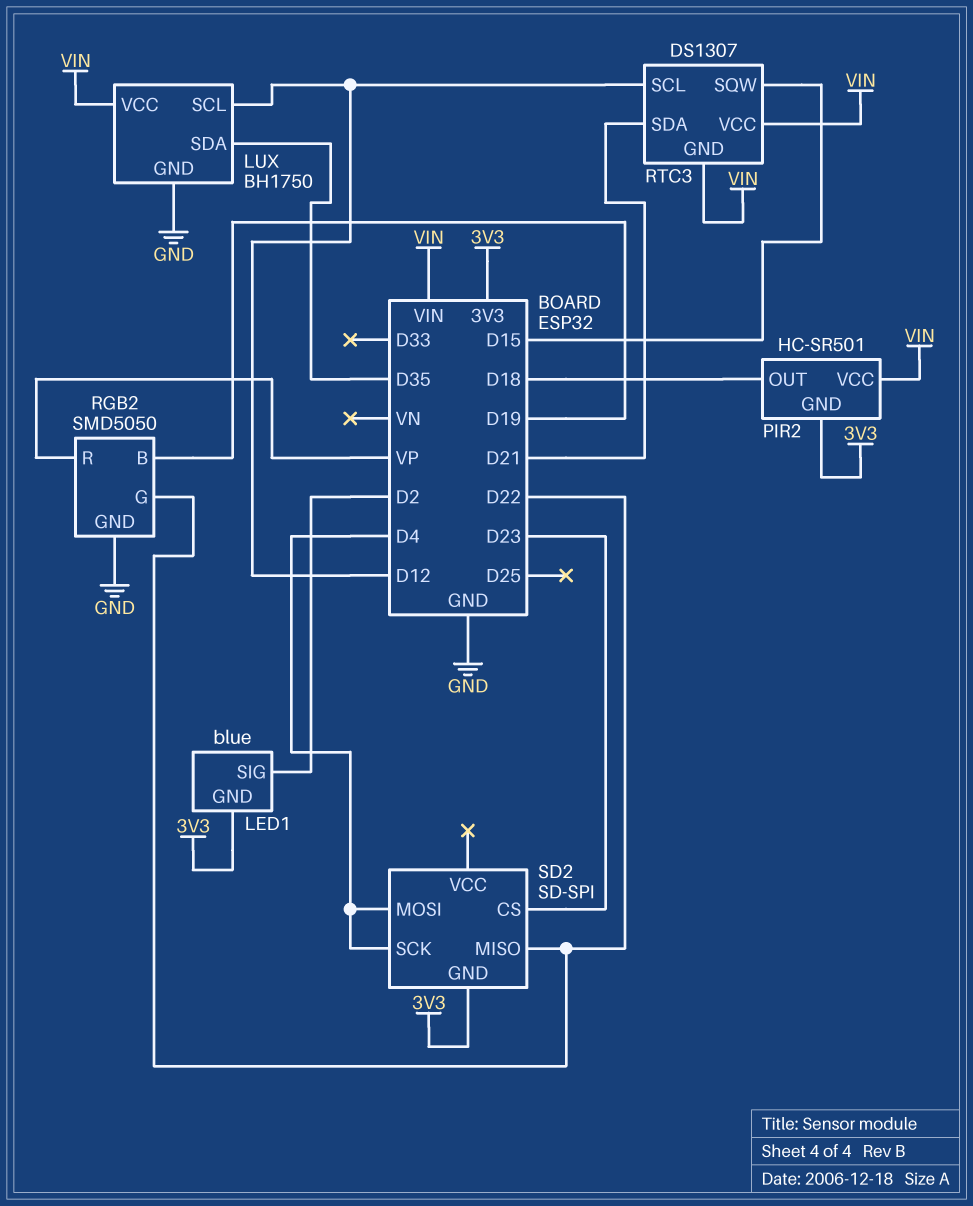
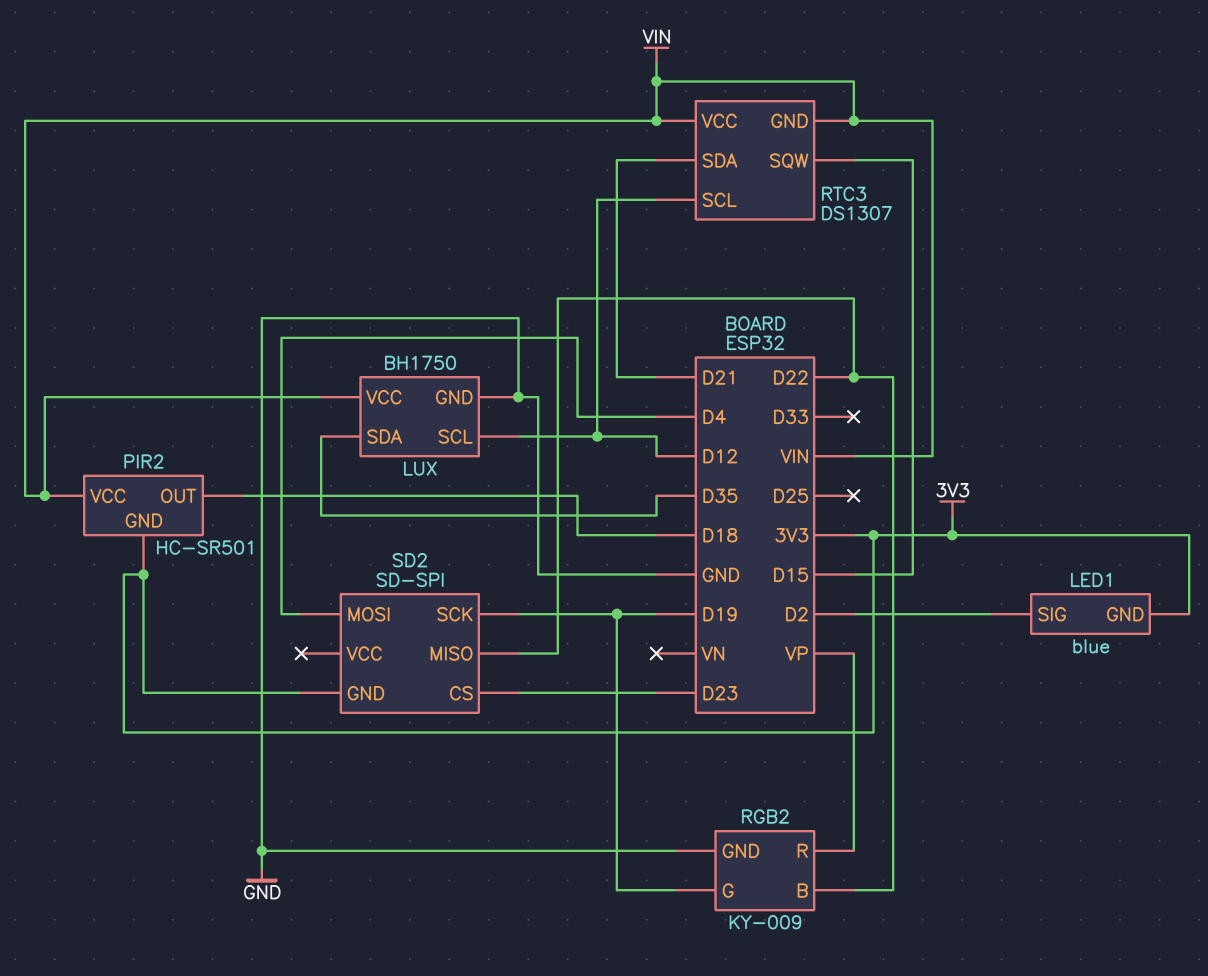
RGB2: SMD5050 -> KY-009
RGB2 pin B: D19 -> D22
RGB2 pin G: D22 -> D19
SD2 pin SCK: D4 -> D19

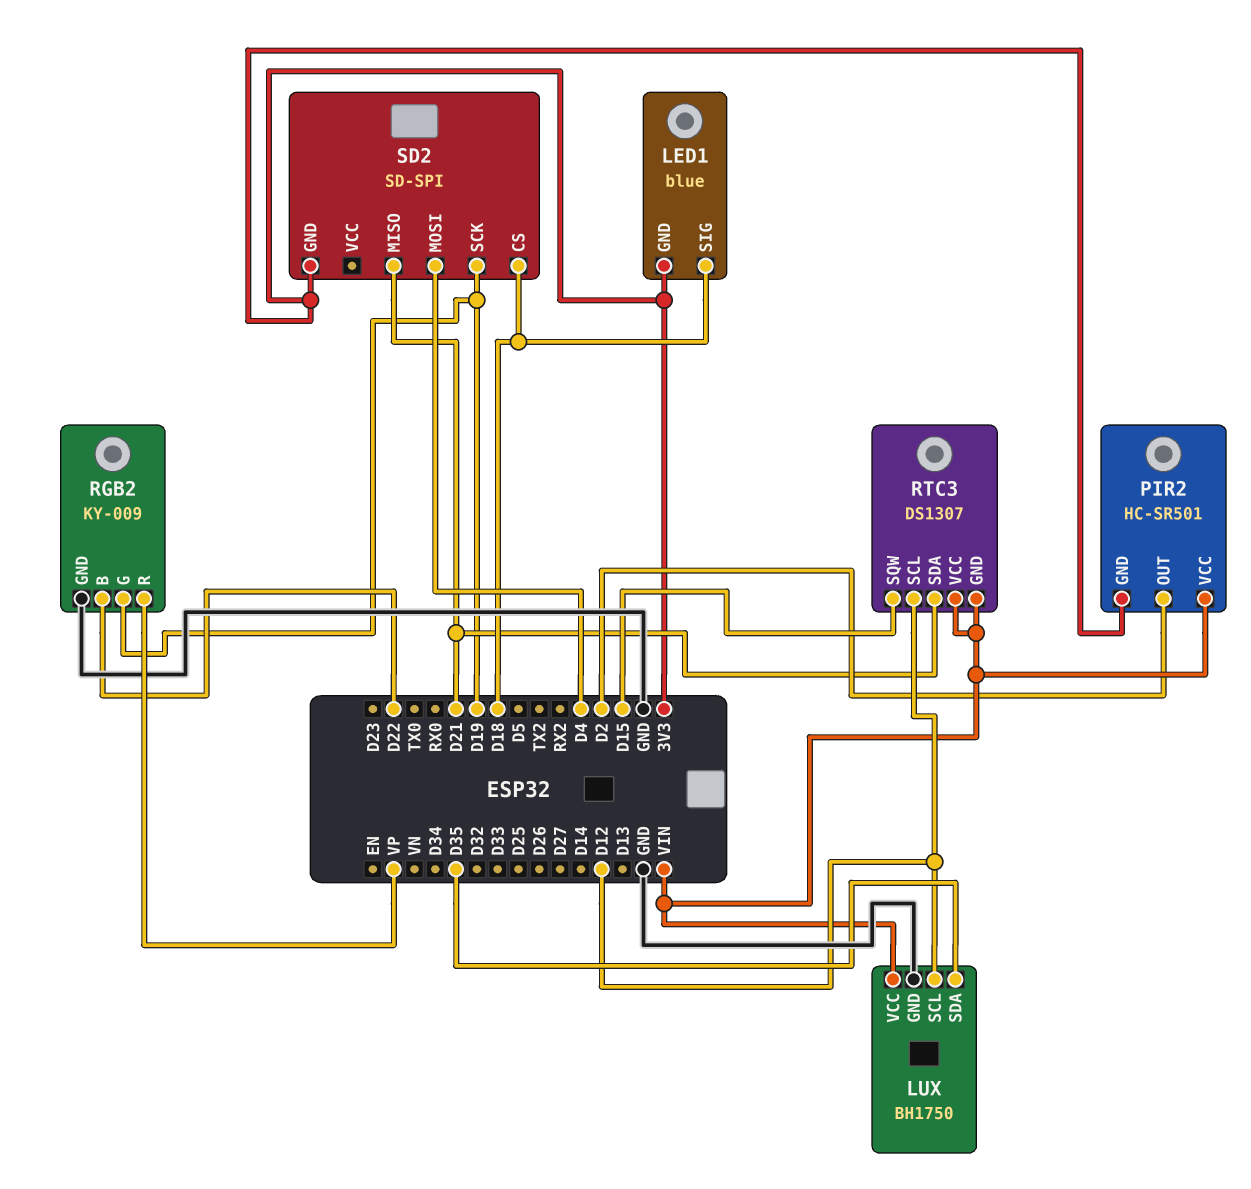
LED1 pin SIG: D2 -> D18
PIR2 pin OUT: D18 -> D2
SD2 pin CS: D23 -> D18
SD2 pin MISO: D22 -> D21

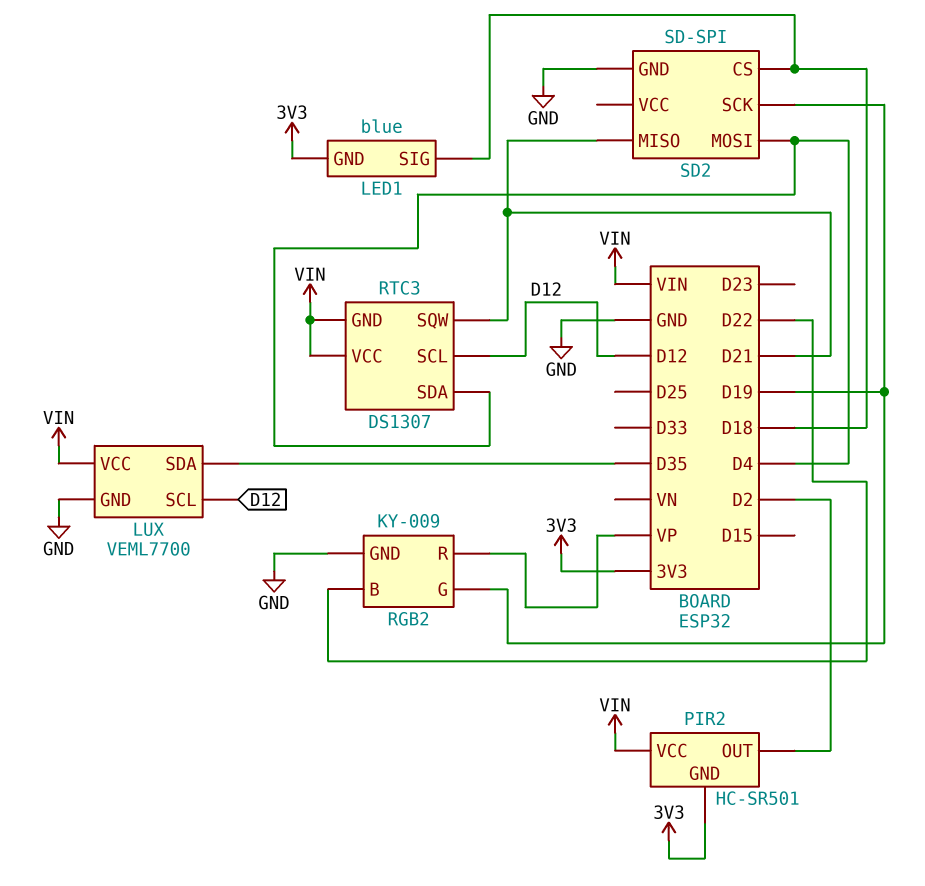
LUX: BH1750 -> VEML7700
RTC3 pin SDA: D21 -> D4
RTC3 pin SQW: D15 -> D21
SD2 pin GND: 3V3 -> GND

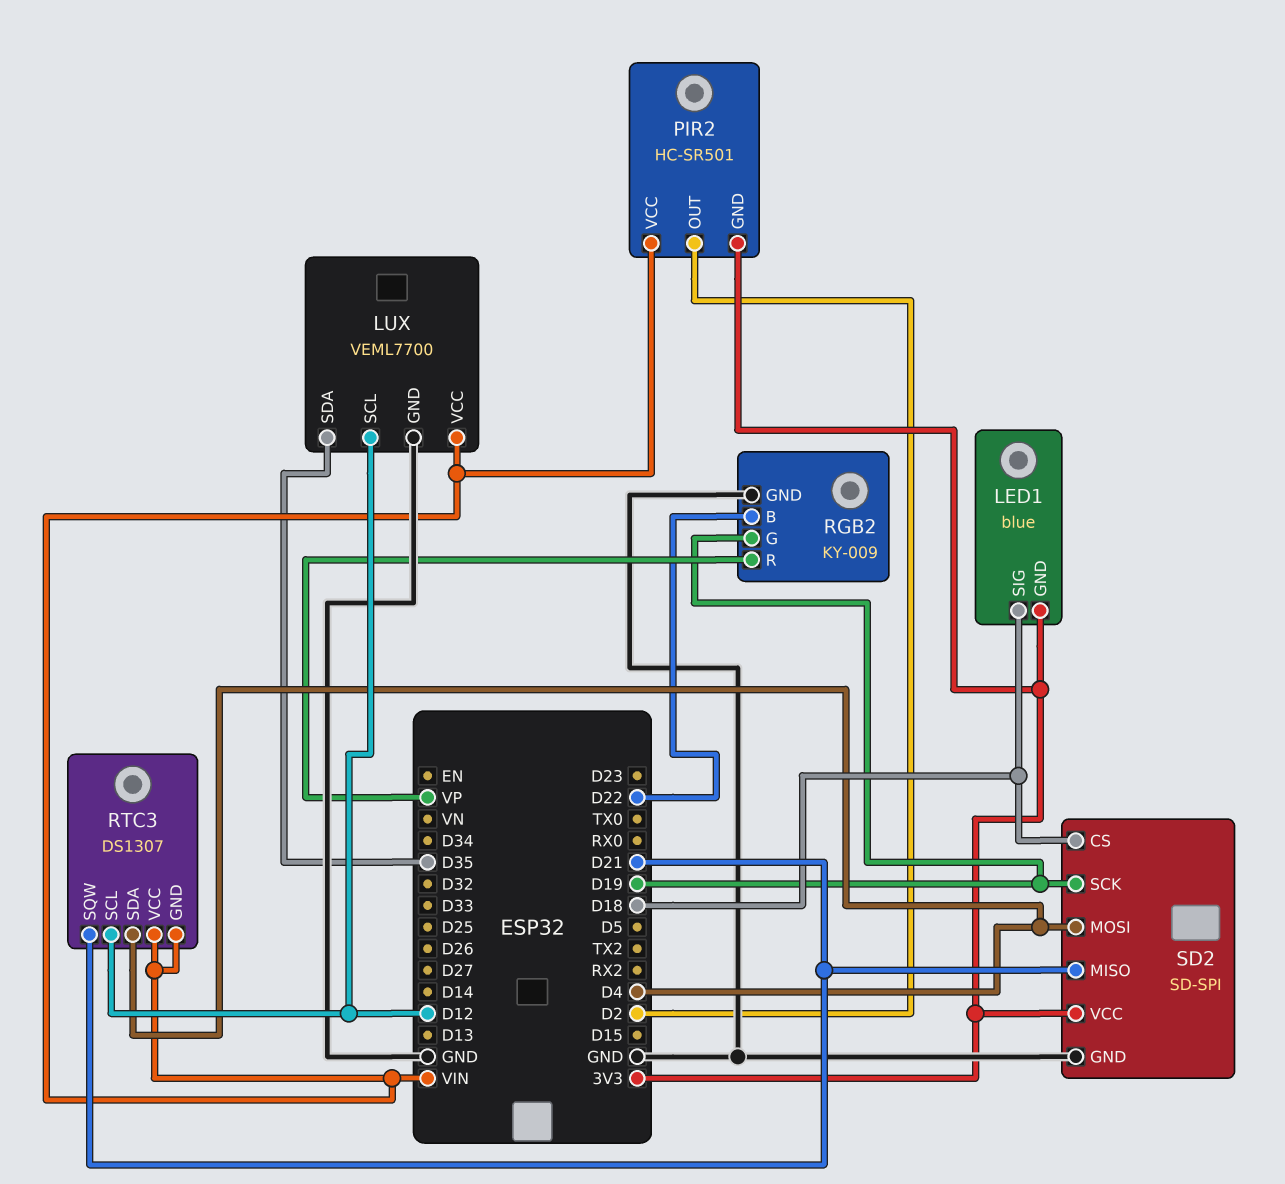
SD2 pin VCC: none -> 3V3

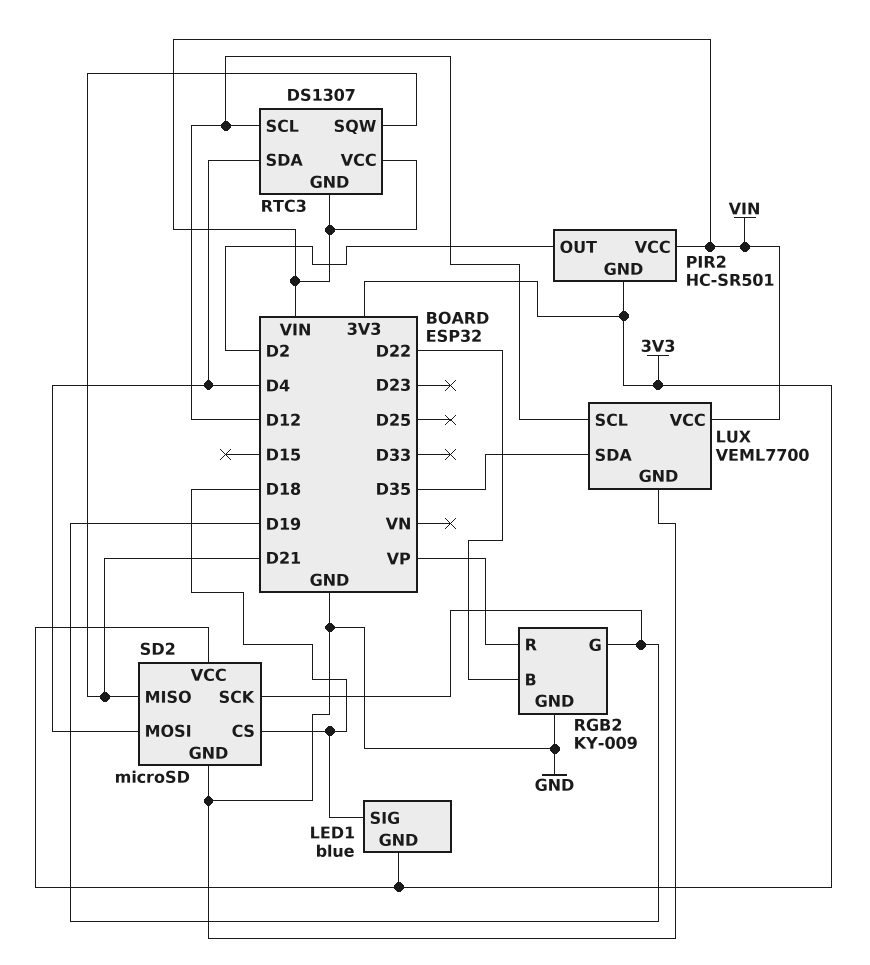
SD2: SD-SPI -> microSD

